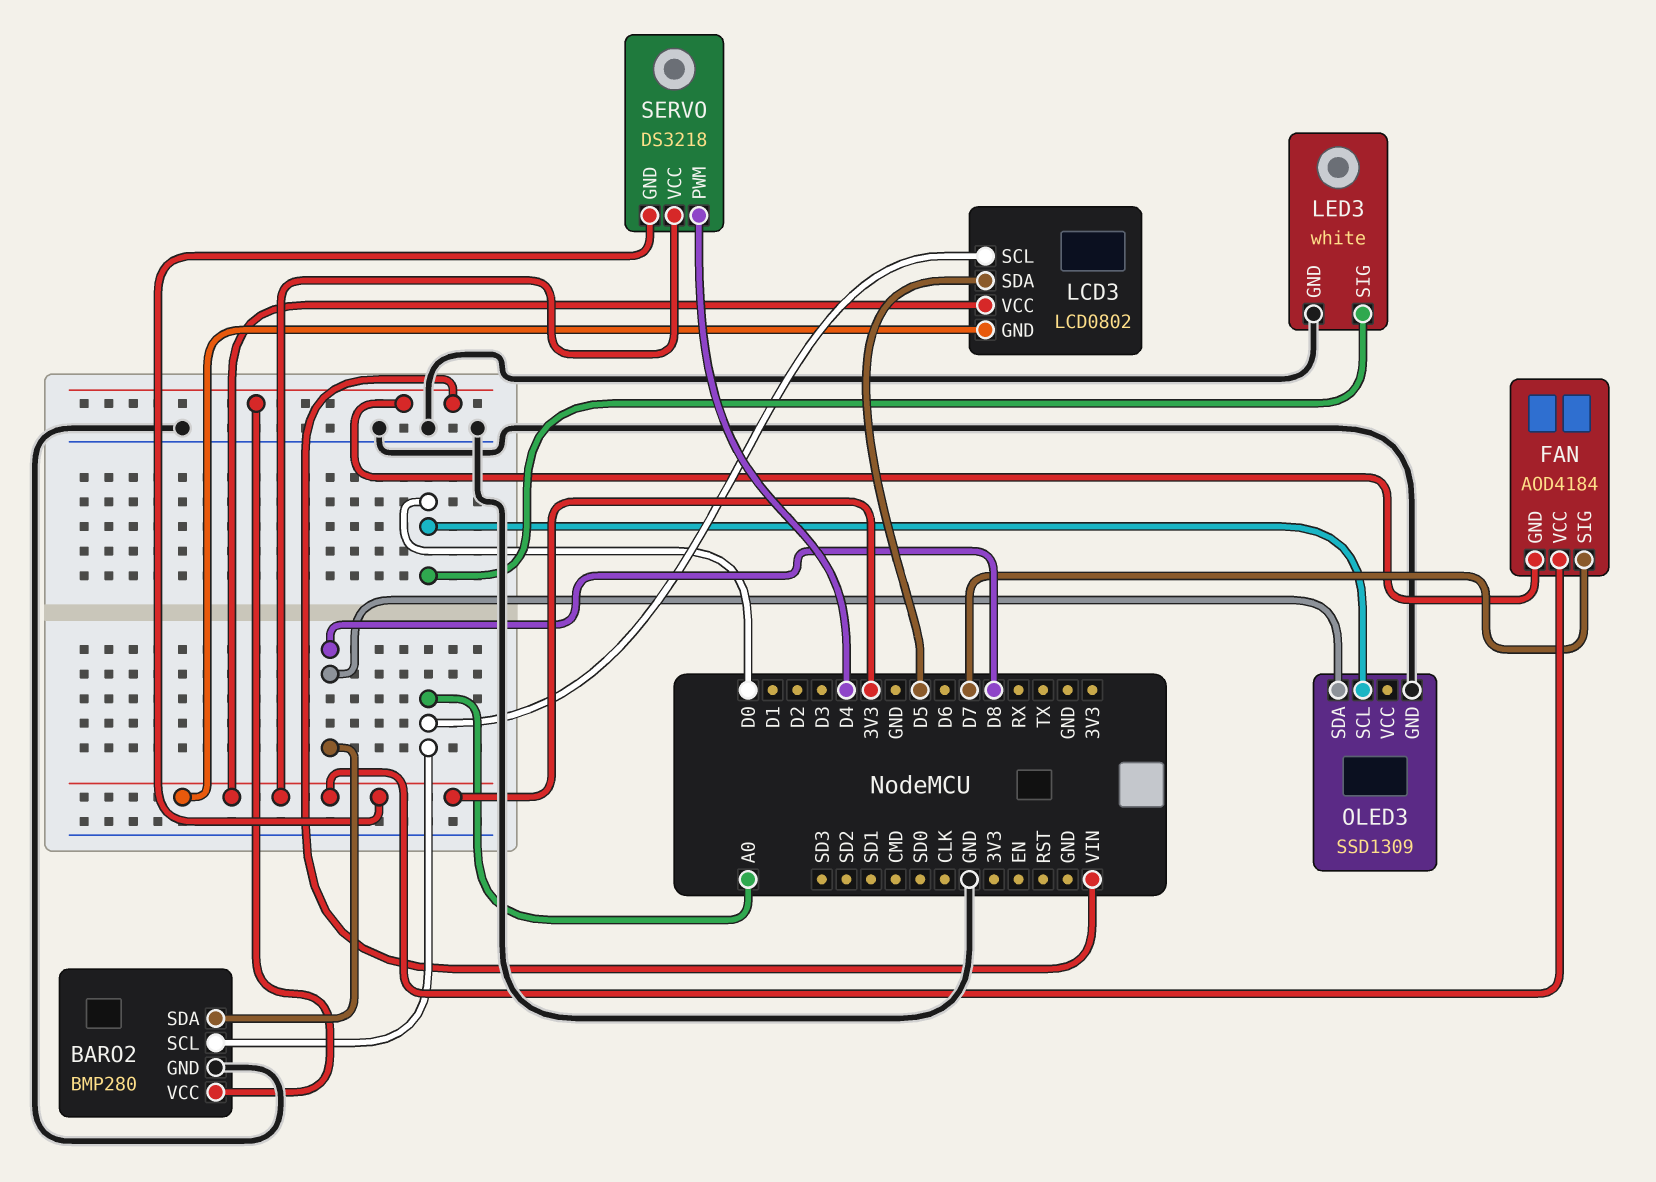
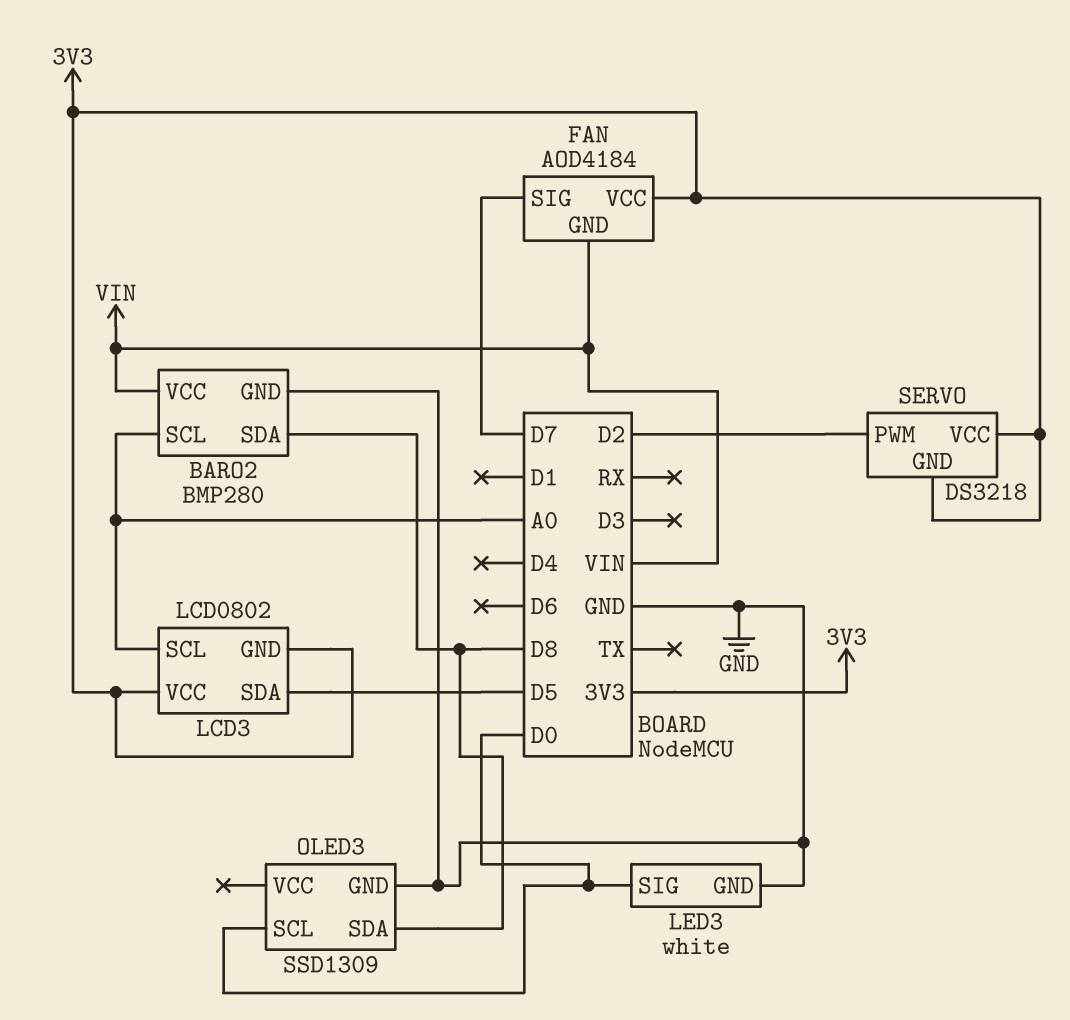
SERVO pin PWM: D4 -> D2

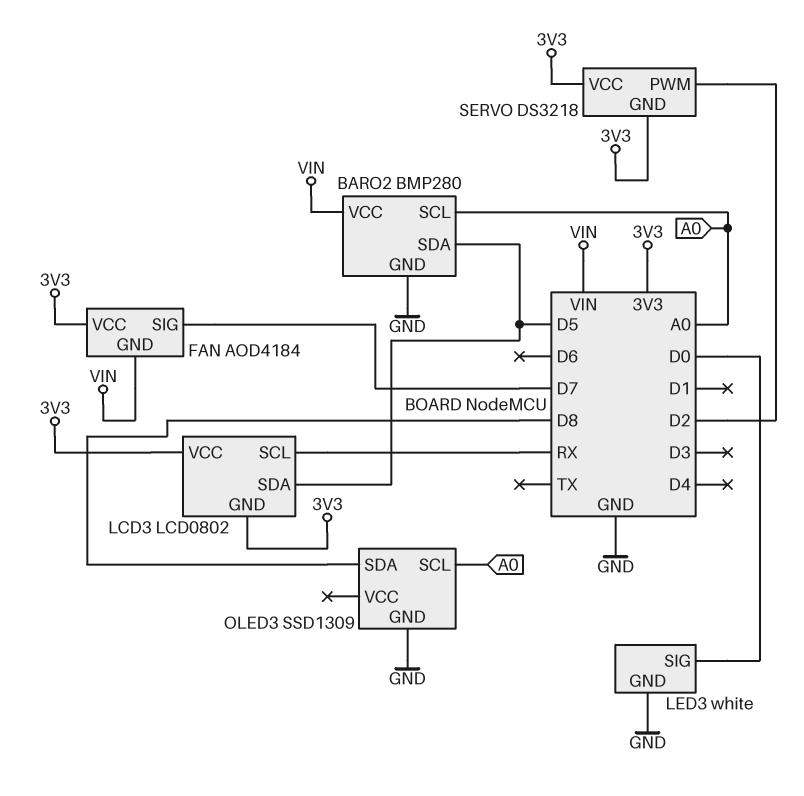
BARO2 pin SDA: D8 -> D5
LCD3 pin SCL: A0 -> RX
OLED3 pin SCL: D0 -> A0

